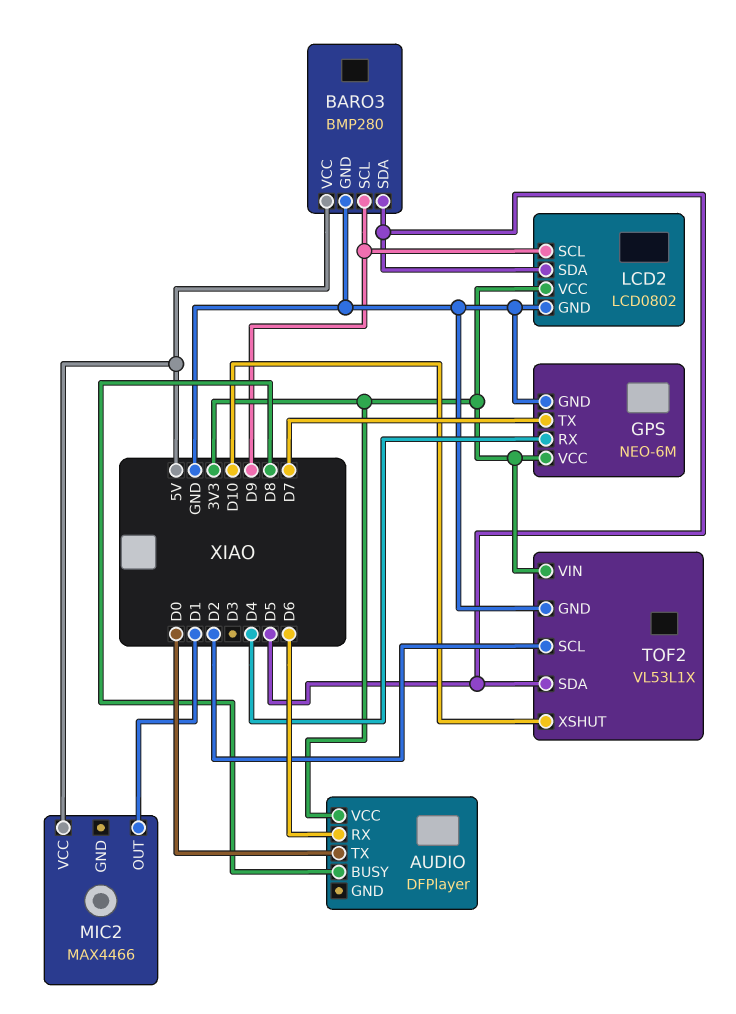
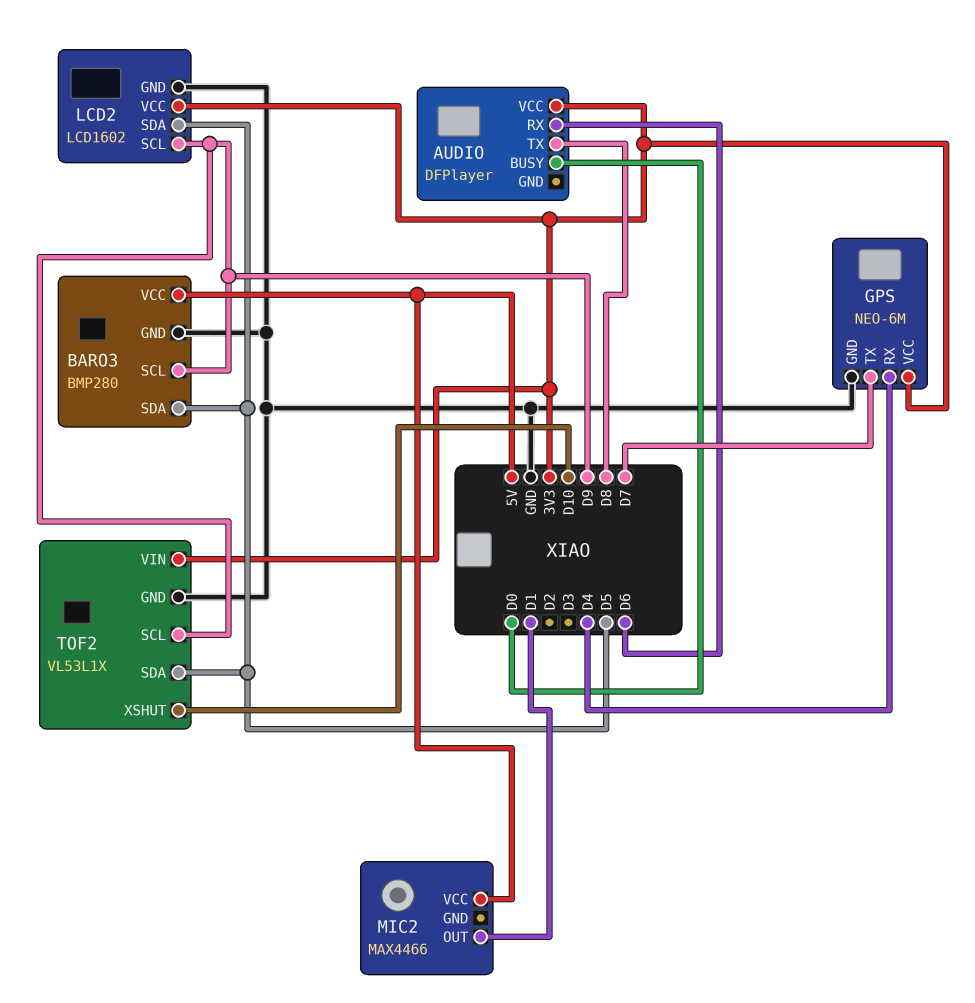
AUDIO pin BUSY: D8 -> D0
AUDIO pin TX: D0 -> D8
LCD2: LCD0802 -> LCD1602
TOF2 pin SCL: D2 -> D9

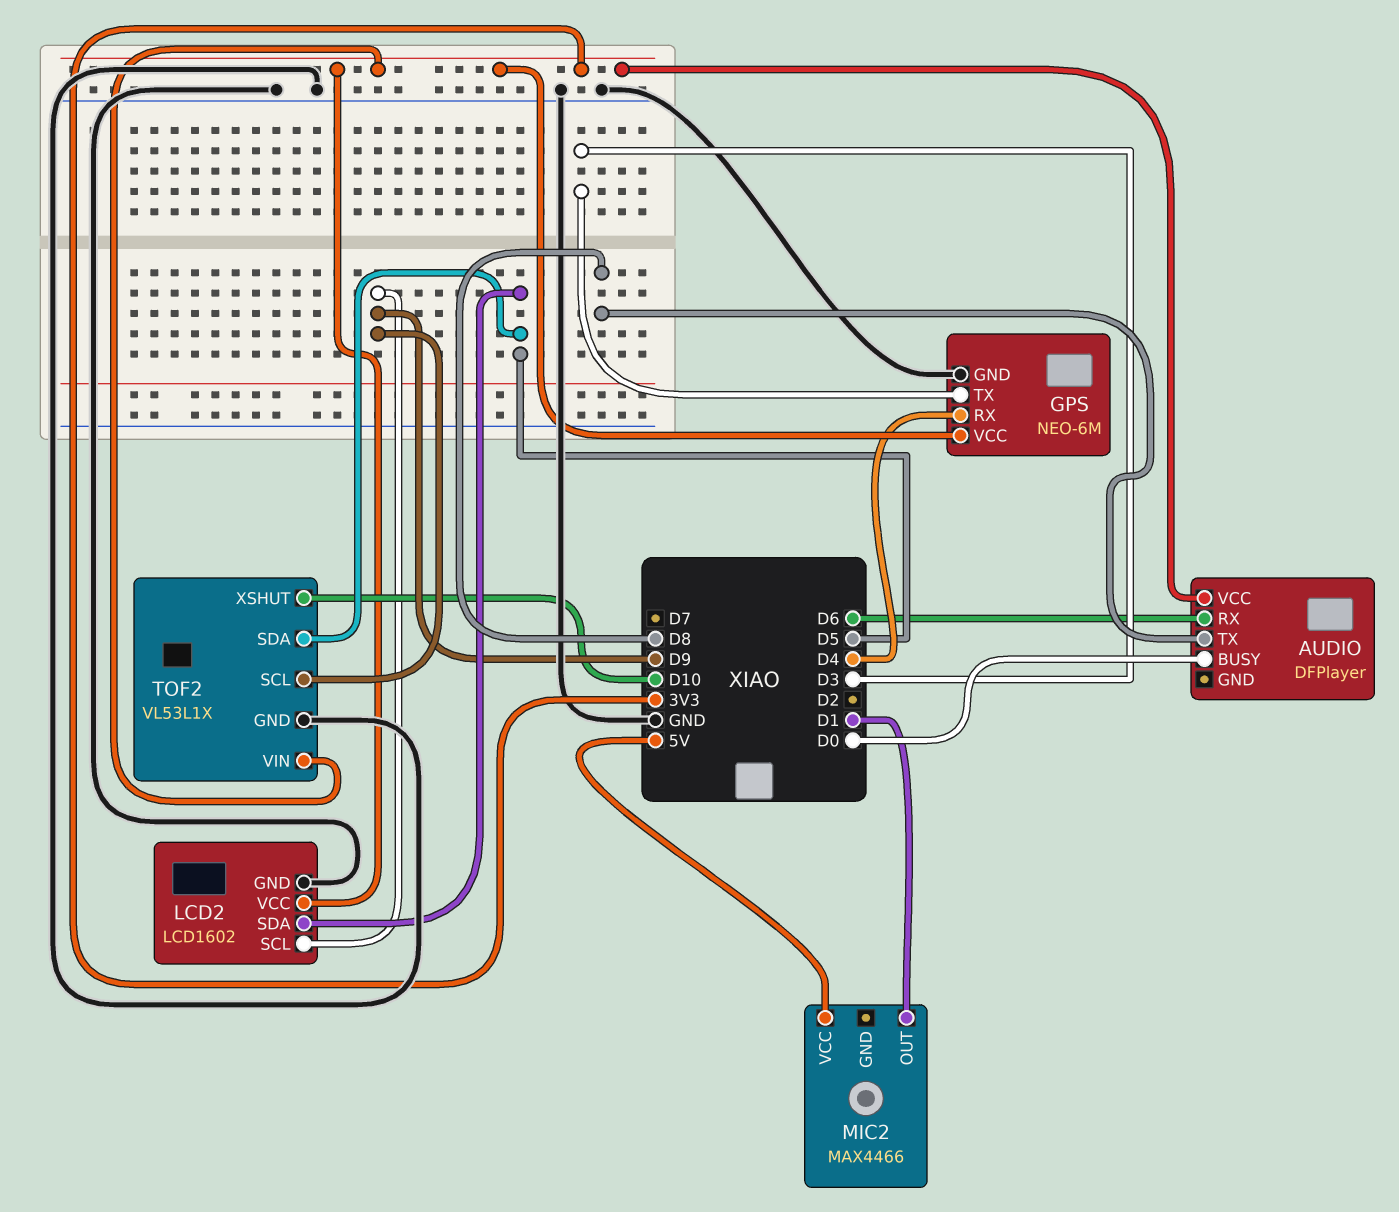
BARO3: BMP280 -> none
BARO3 pin GND: GND -> none
BARO3 pin SCL: D9 -> none
BARO3 pin SDA: D5 -> none
BARO3 pin VCC: 5V -> none
GPS pin TX: D7 -> D3

